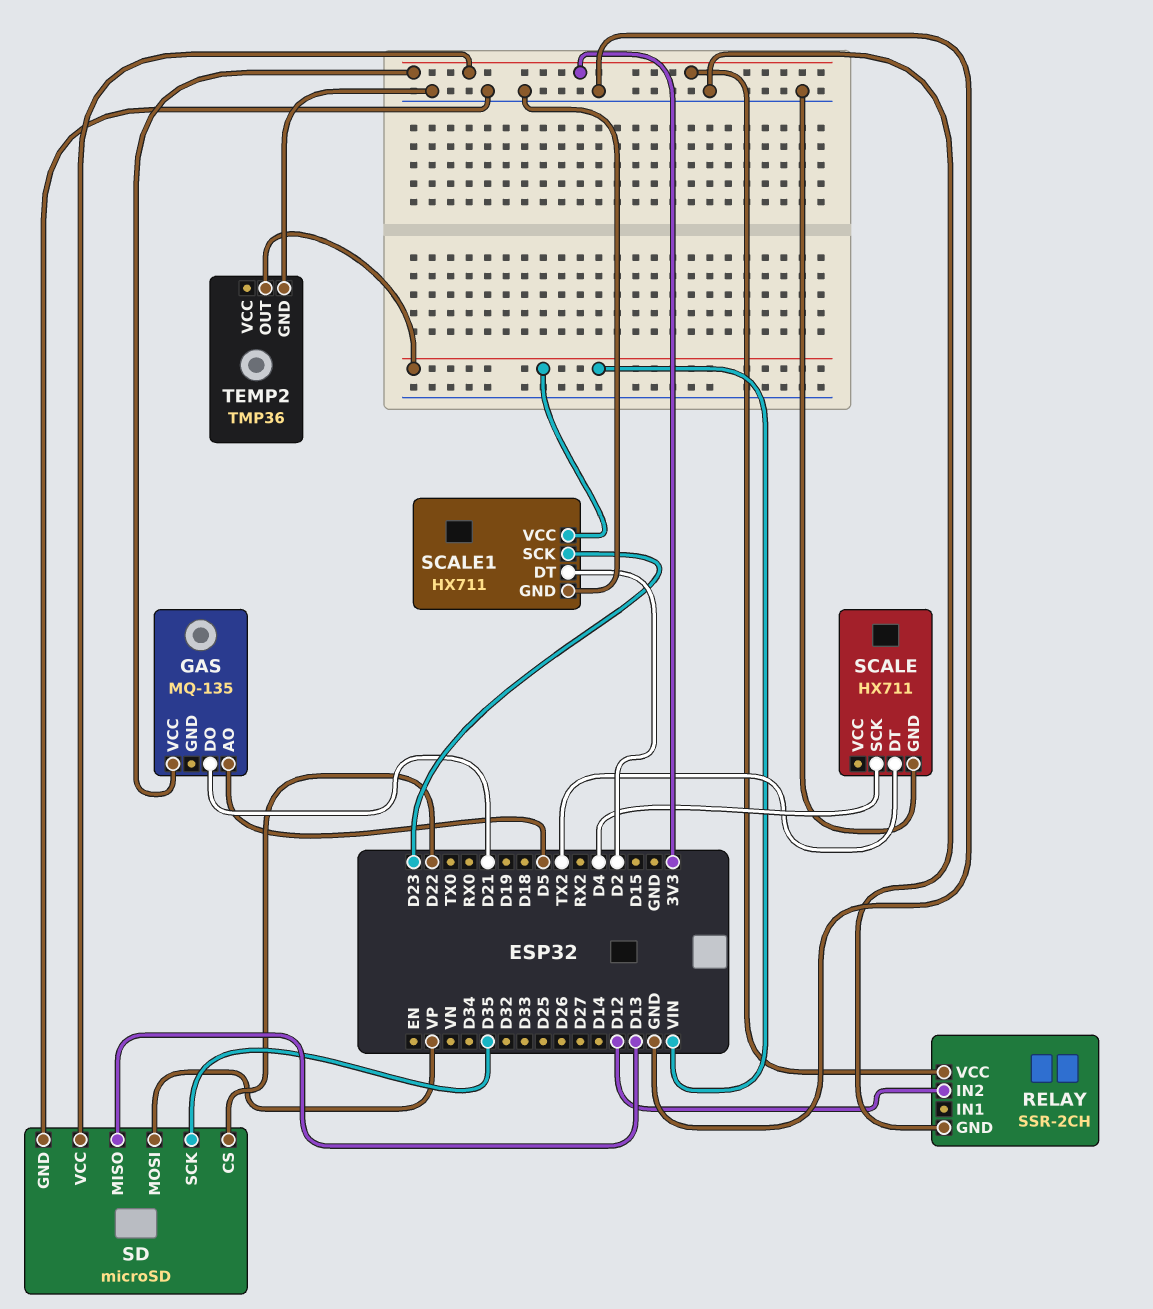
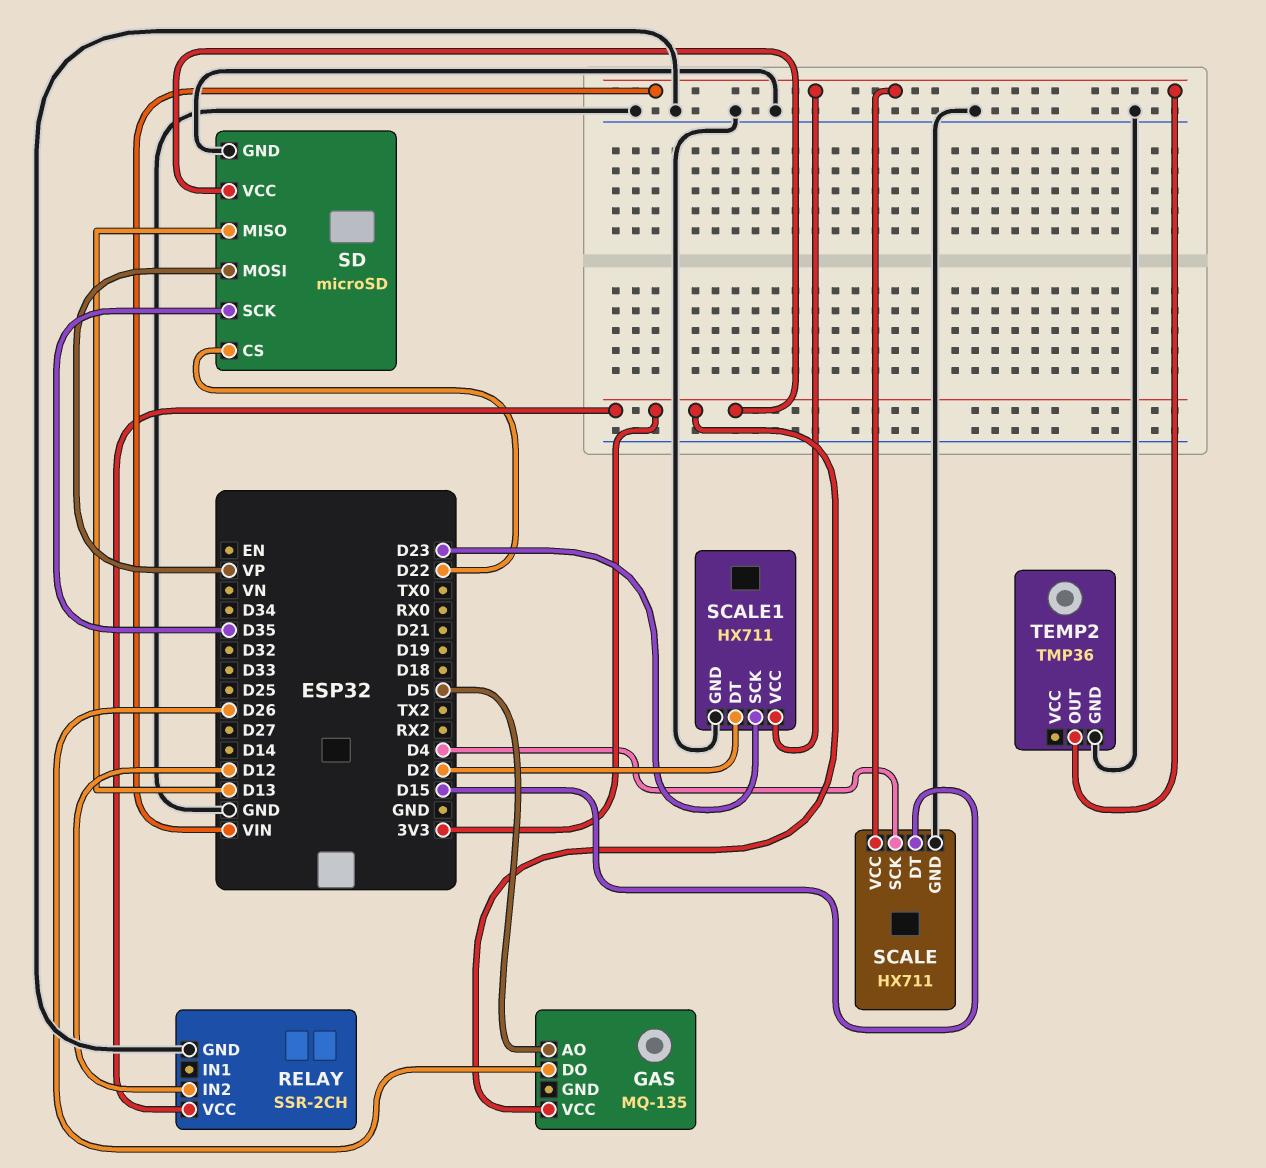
GAS pin DO: D21 -> D26
SCALE pin DT: TX2 -> D15
SCALE pin VCC: none -> VIN

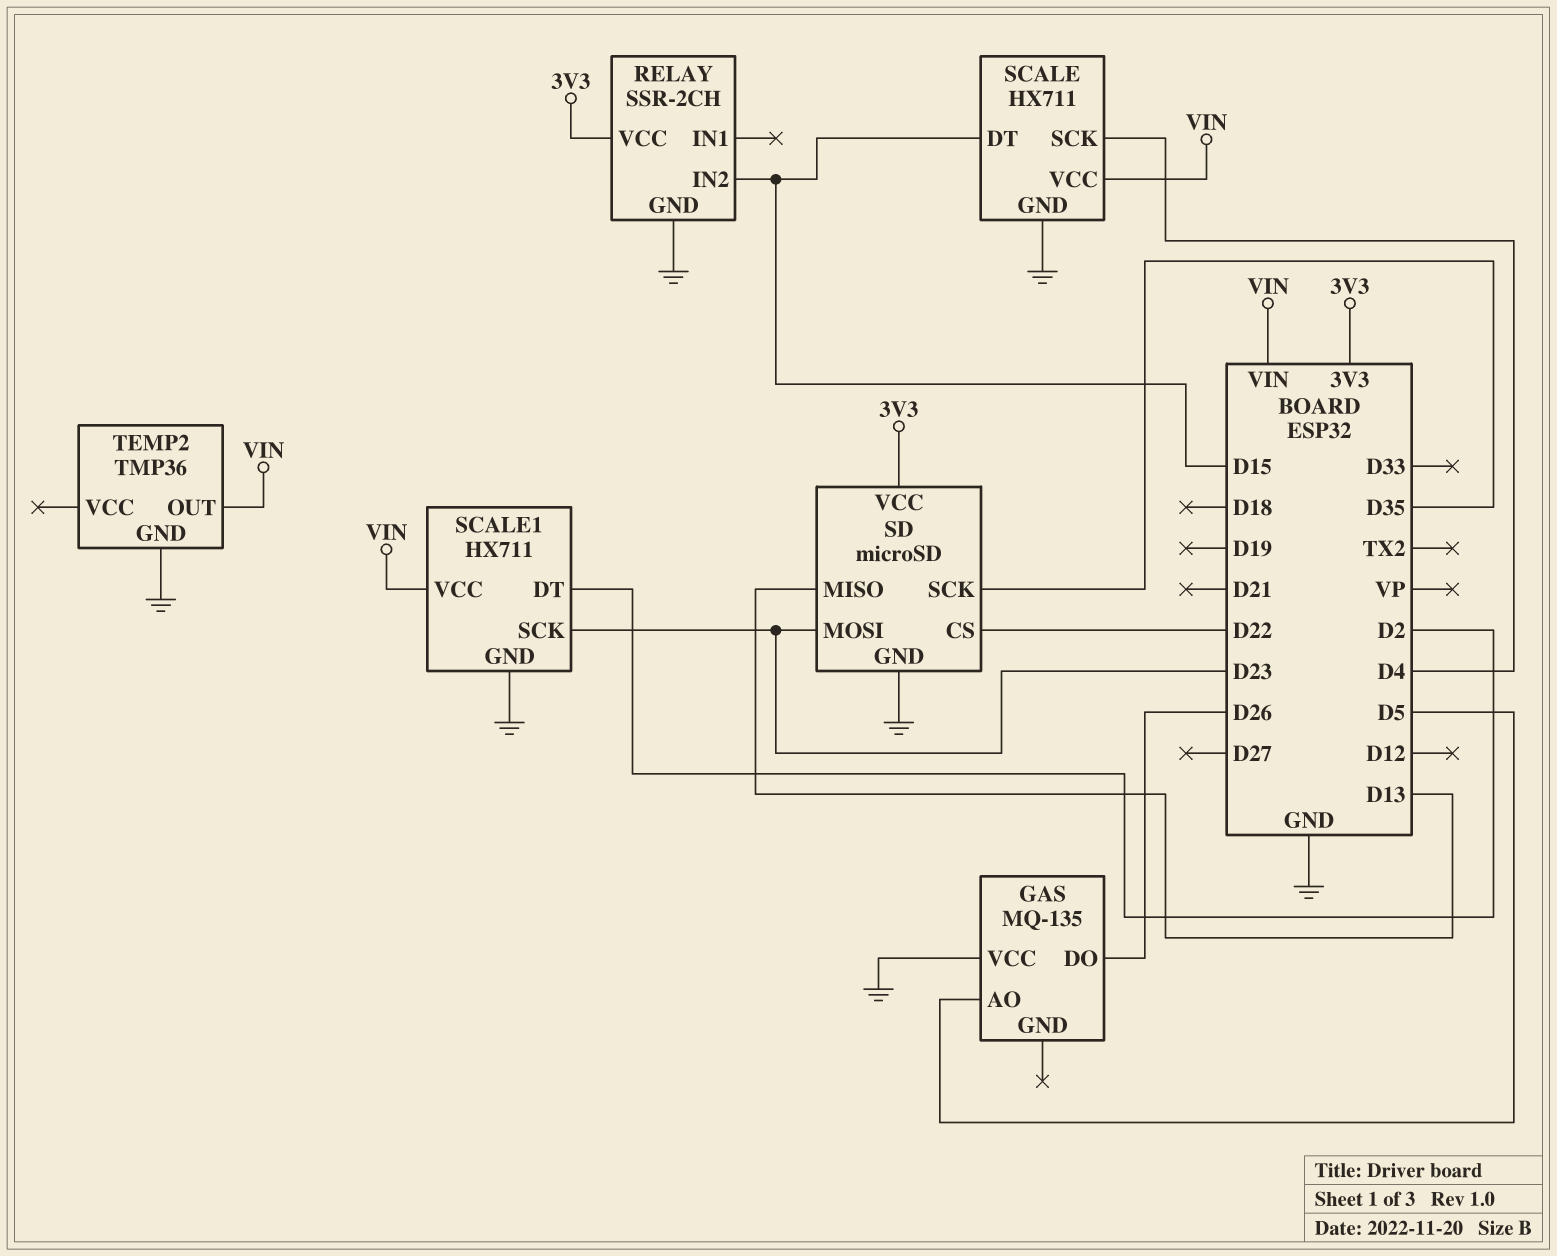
GAS pin VCC: 3V3 -> GND
RELAY pin IN2: D12 -> D15
SD pin MOSI: VP -> D23

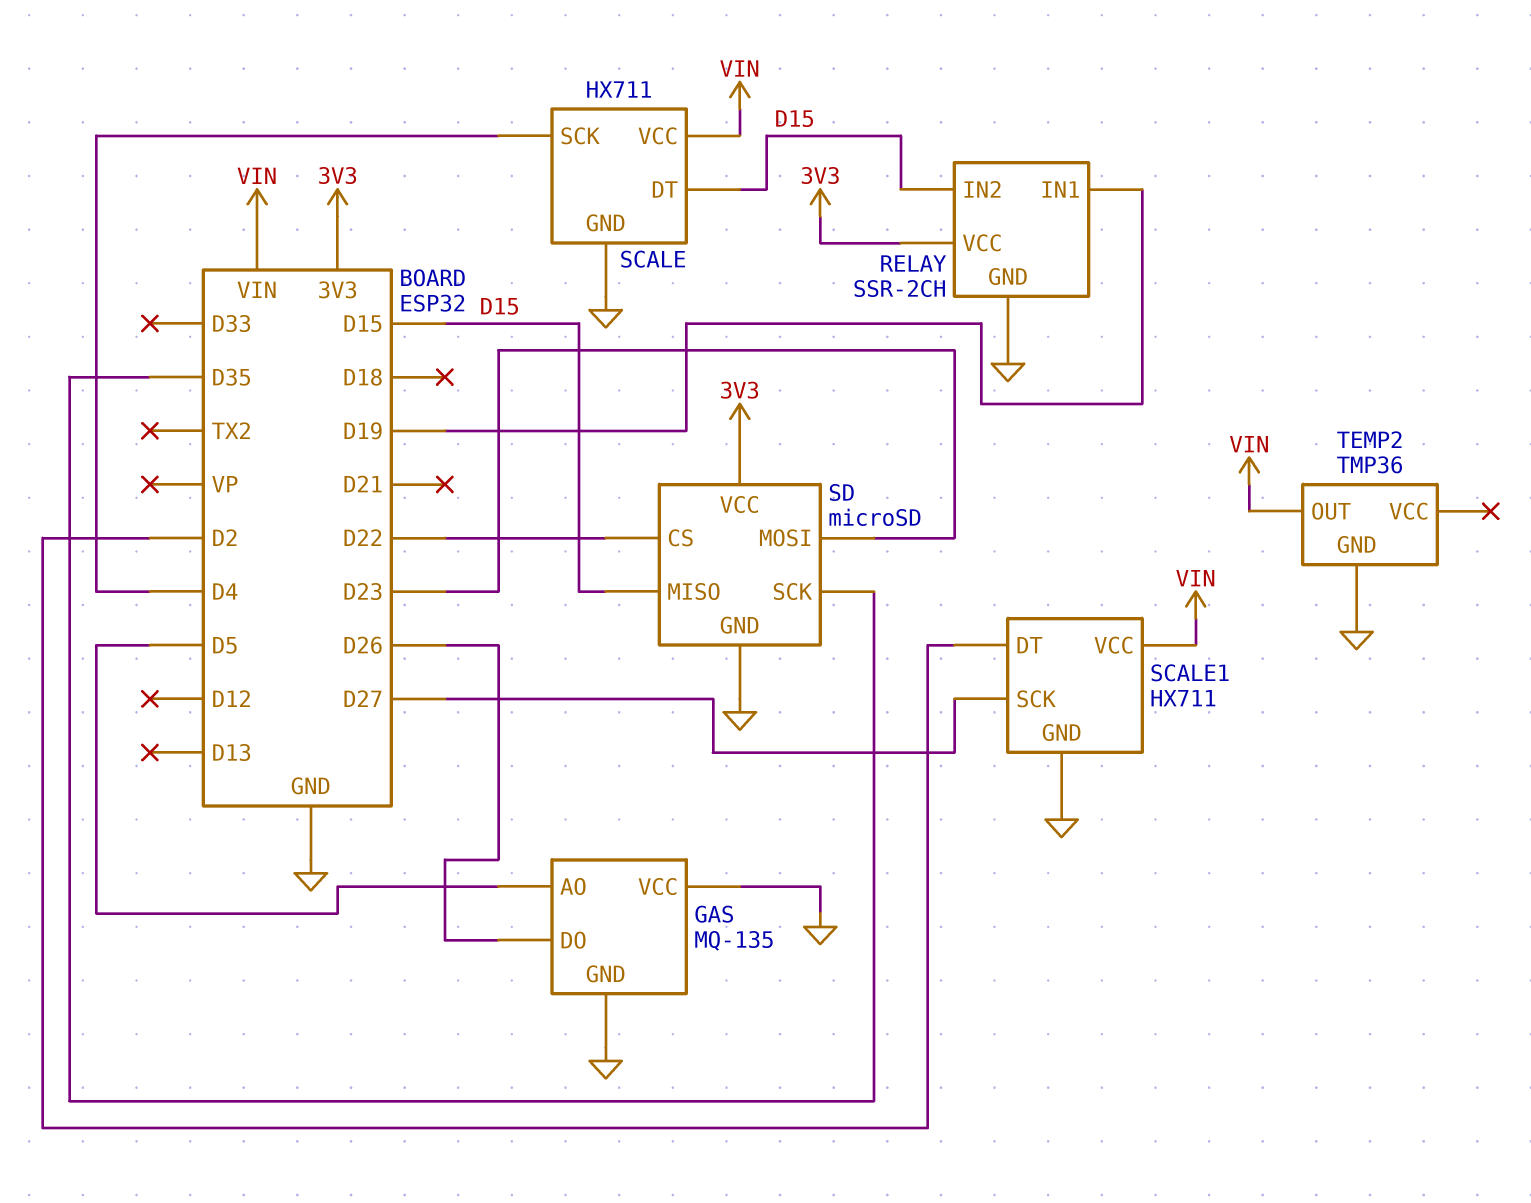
GAS pin GND: none -> GND
RELAY pin IN1: none -> D19
SCALE1 pin SCK: D23 -> D27
SD pin MISO: D13 -> D15

